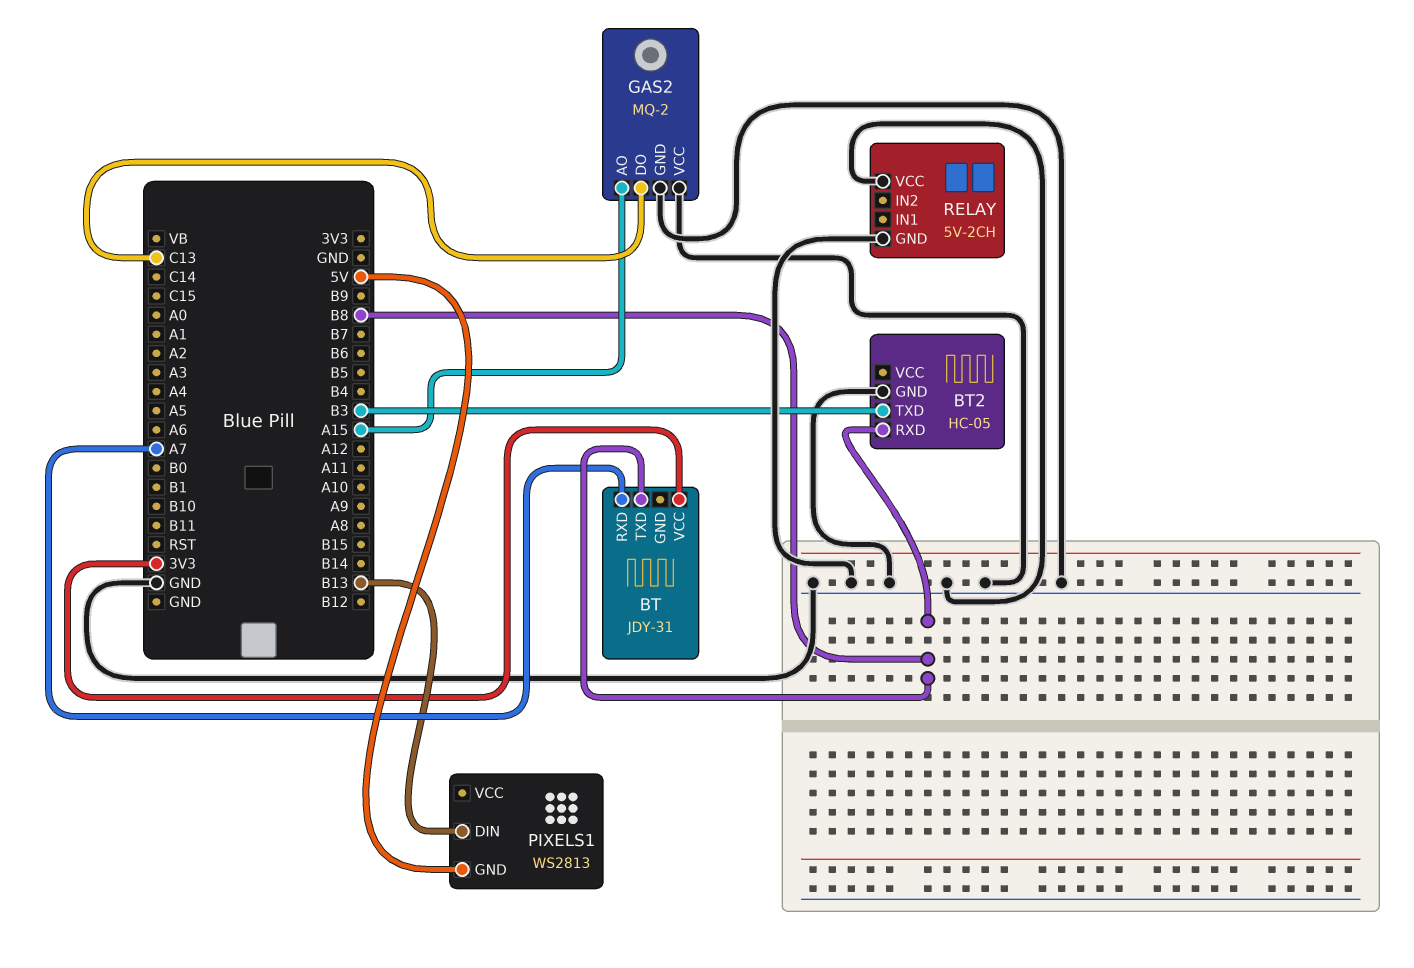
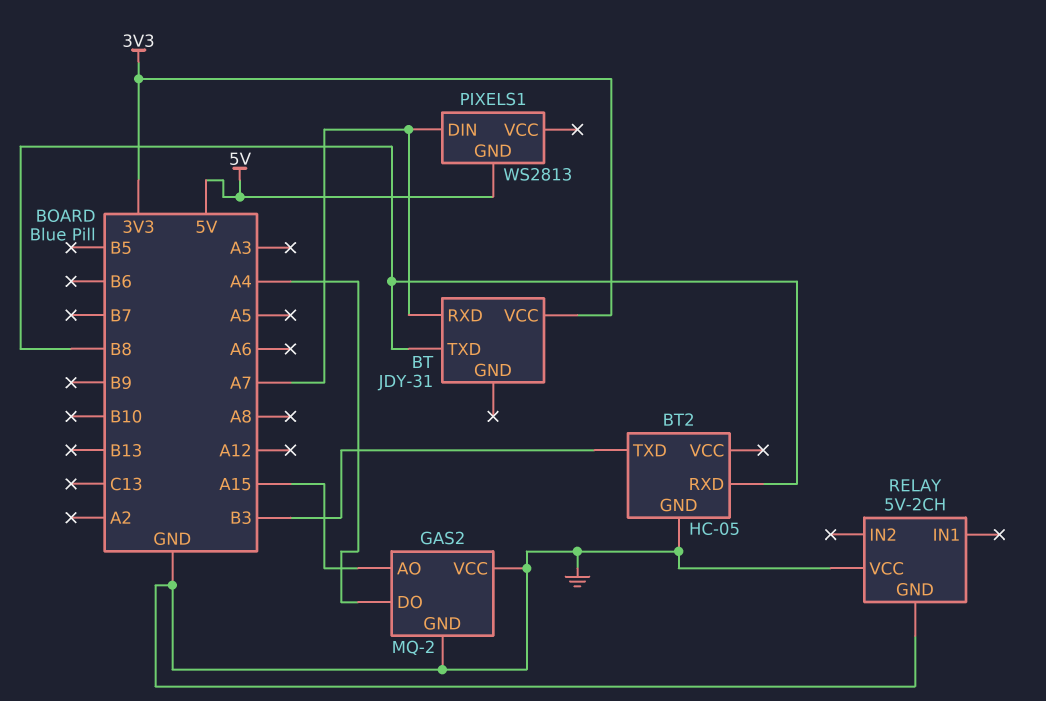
GAS2 pin DO: C13 -> A4
PIXELS1 pin DIN: B13 -> A7

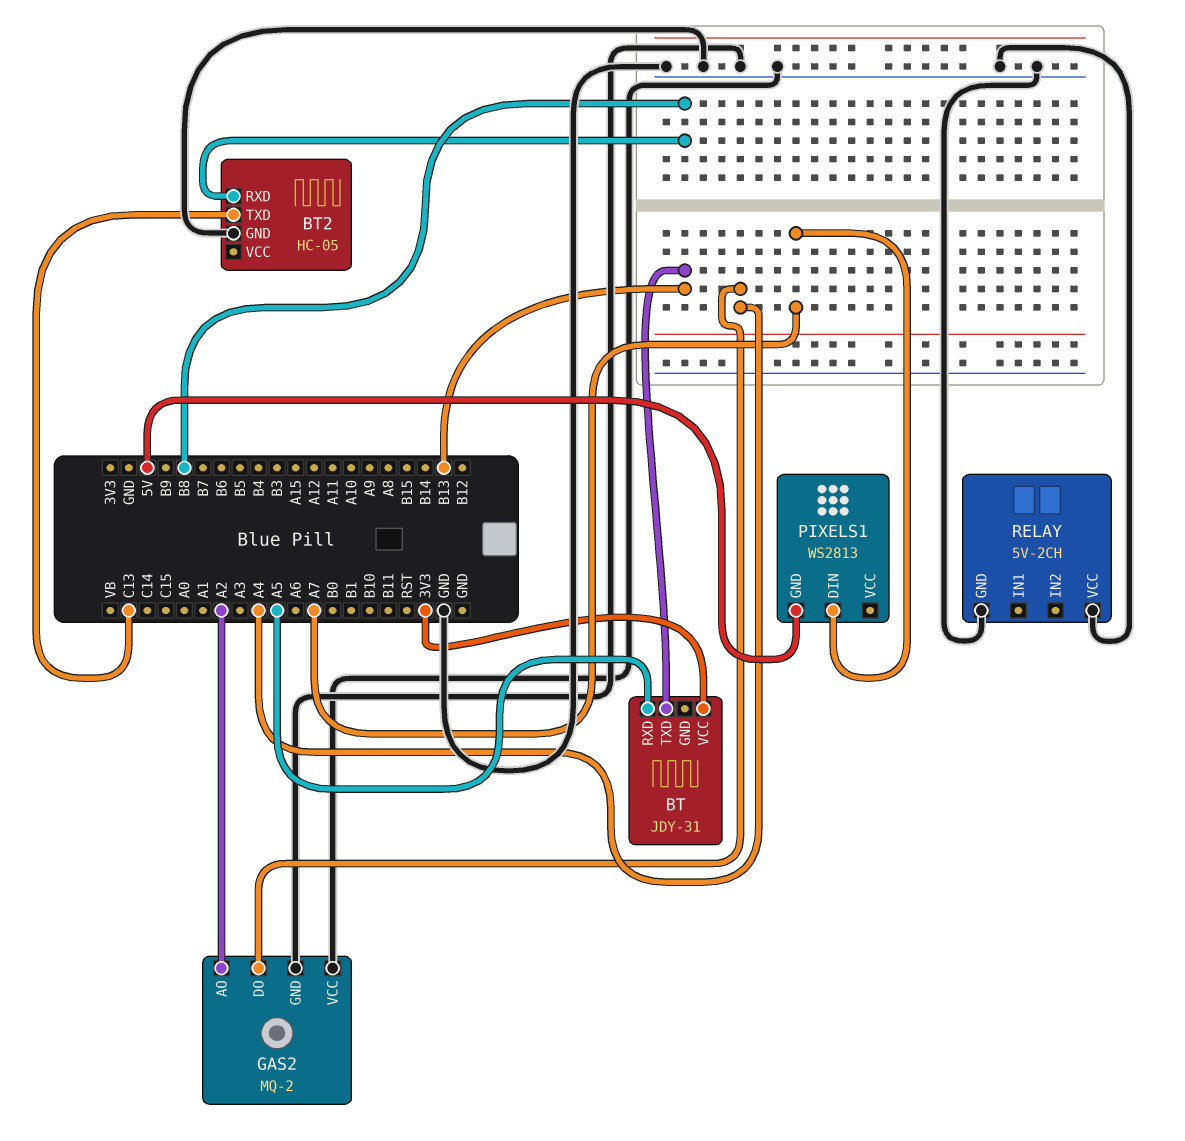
BT pin RXD: A7 -> A5
BT pin TXD: B8 -> B13
BT2 pin TXD: B3 -> C13
GAS2 pin AO: A15 -> A2

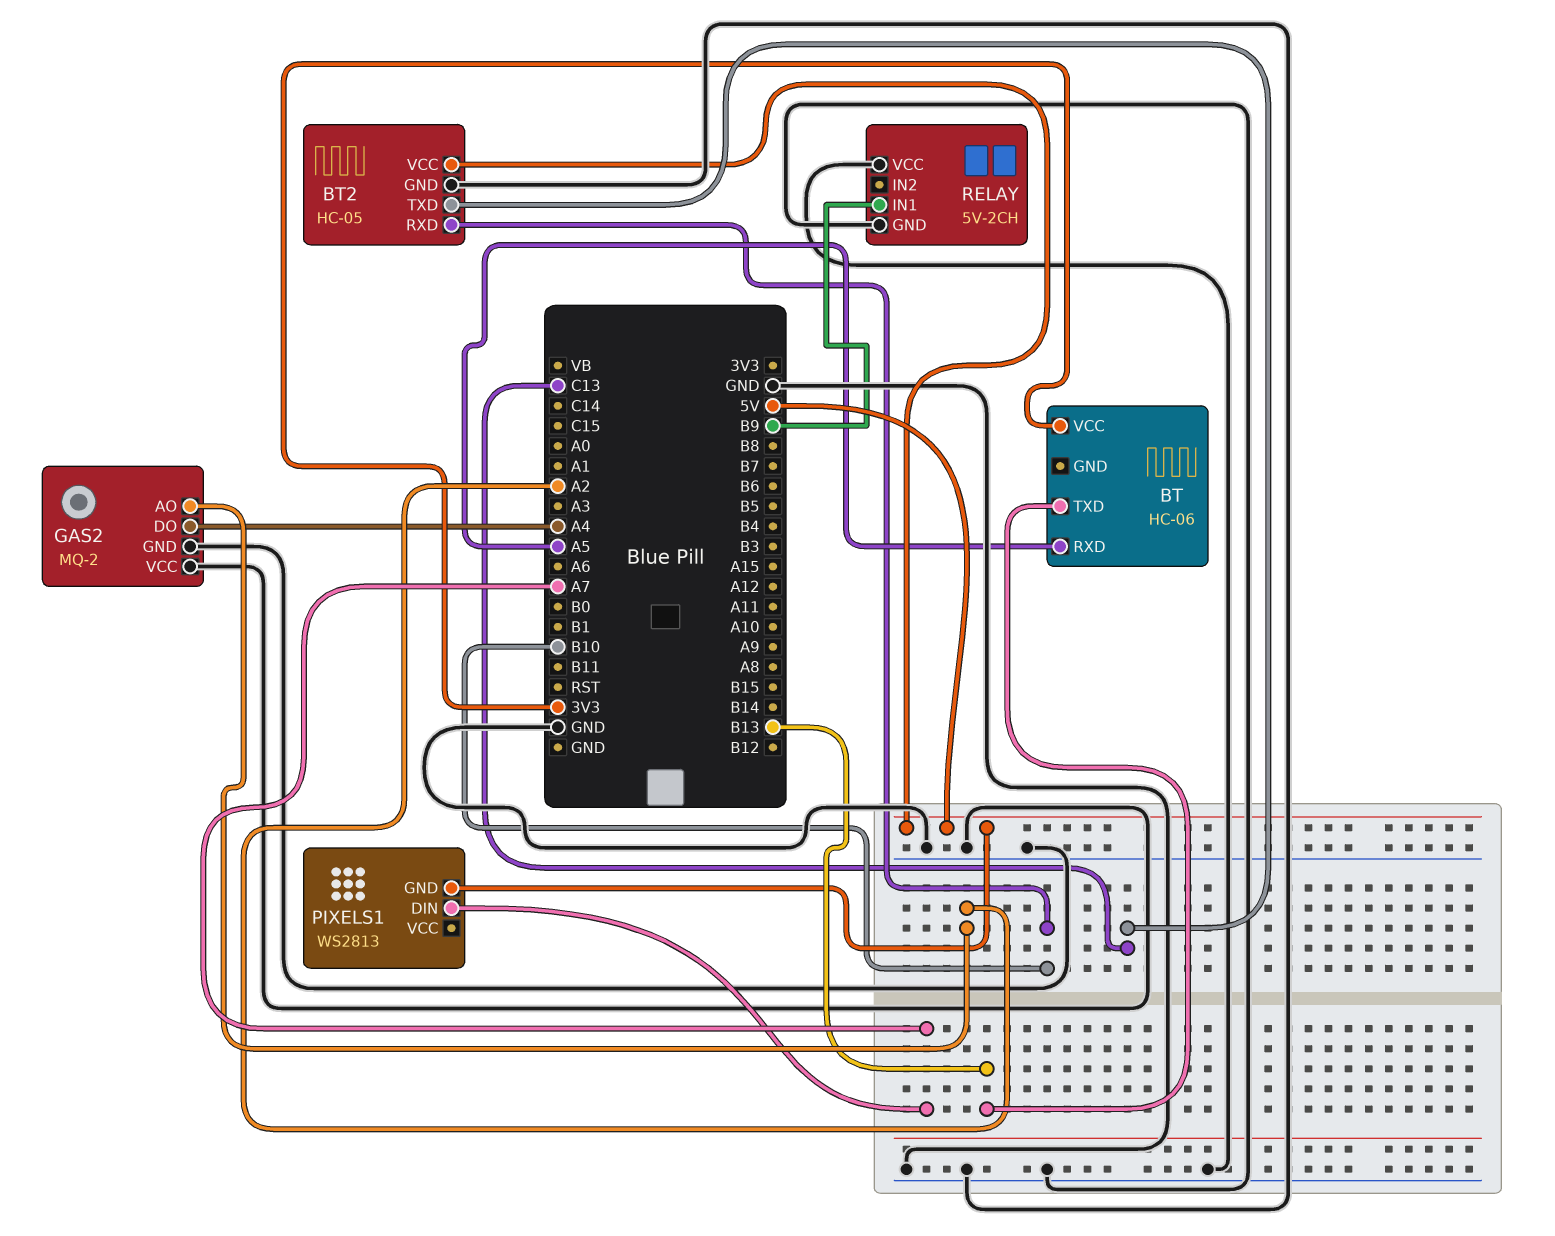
BT: JDY-31 -> HC-06
BT2 pin RXD: B8 -> B10
BT2 pin VCC: none -> 5V
RELAY pin IN1: none -> B9

